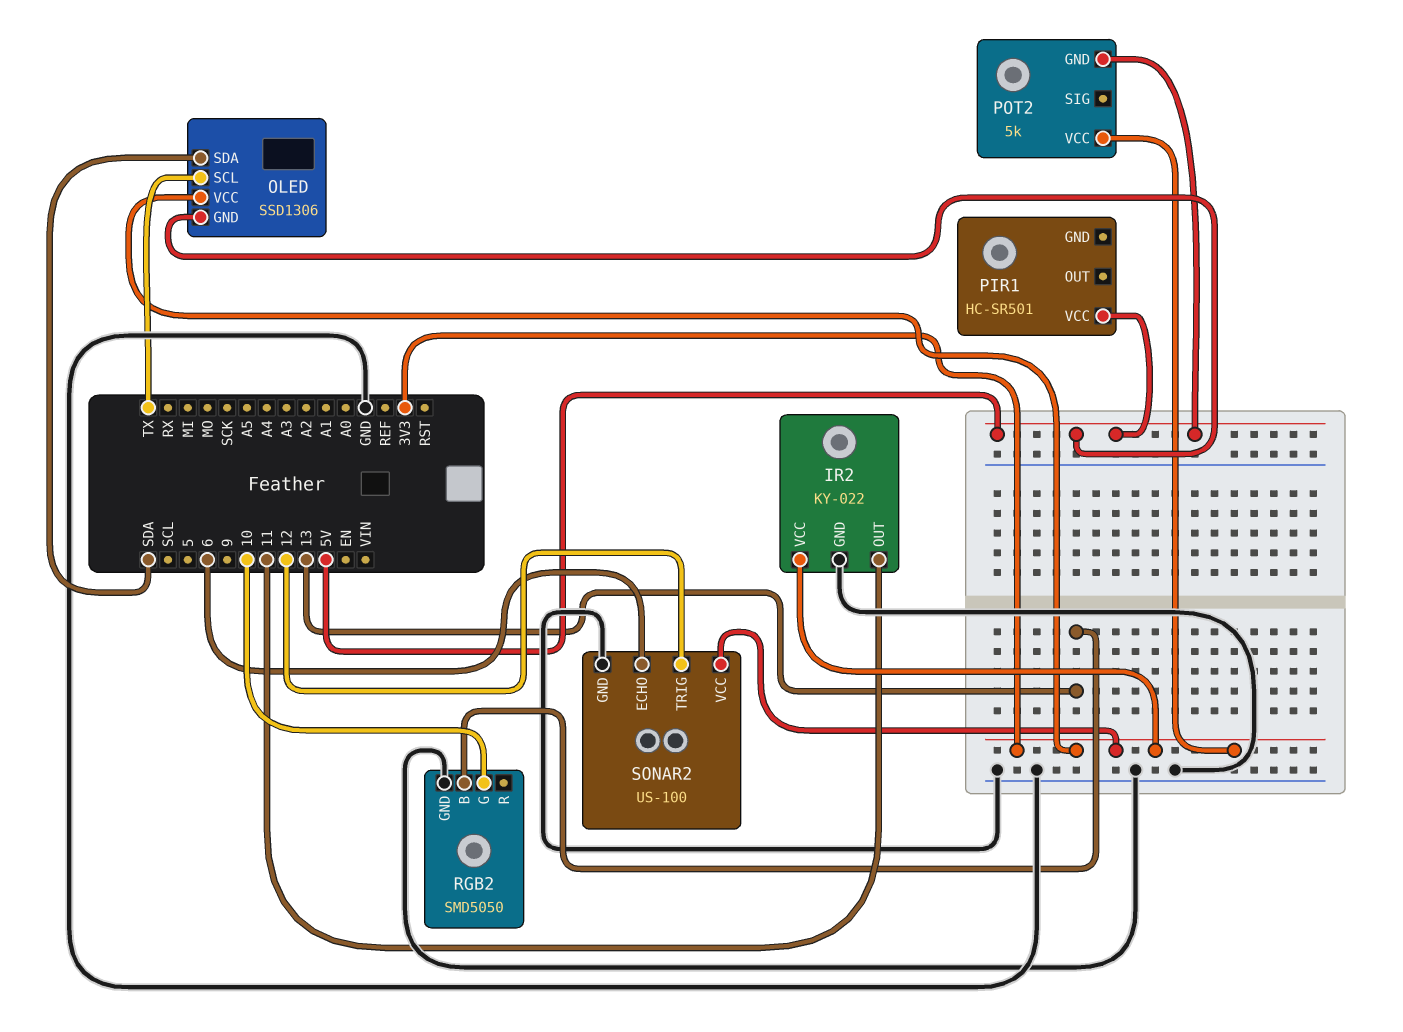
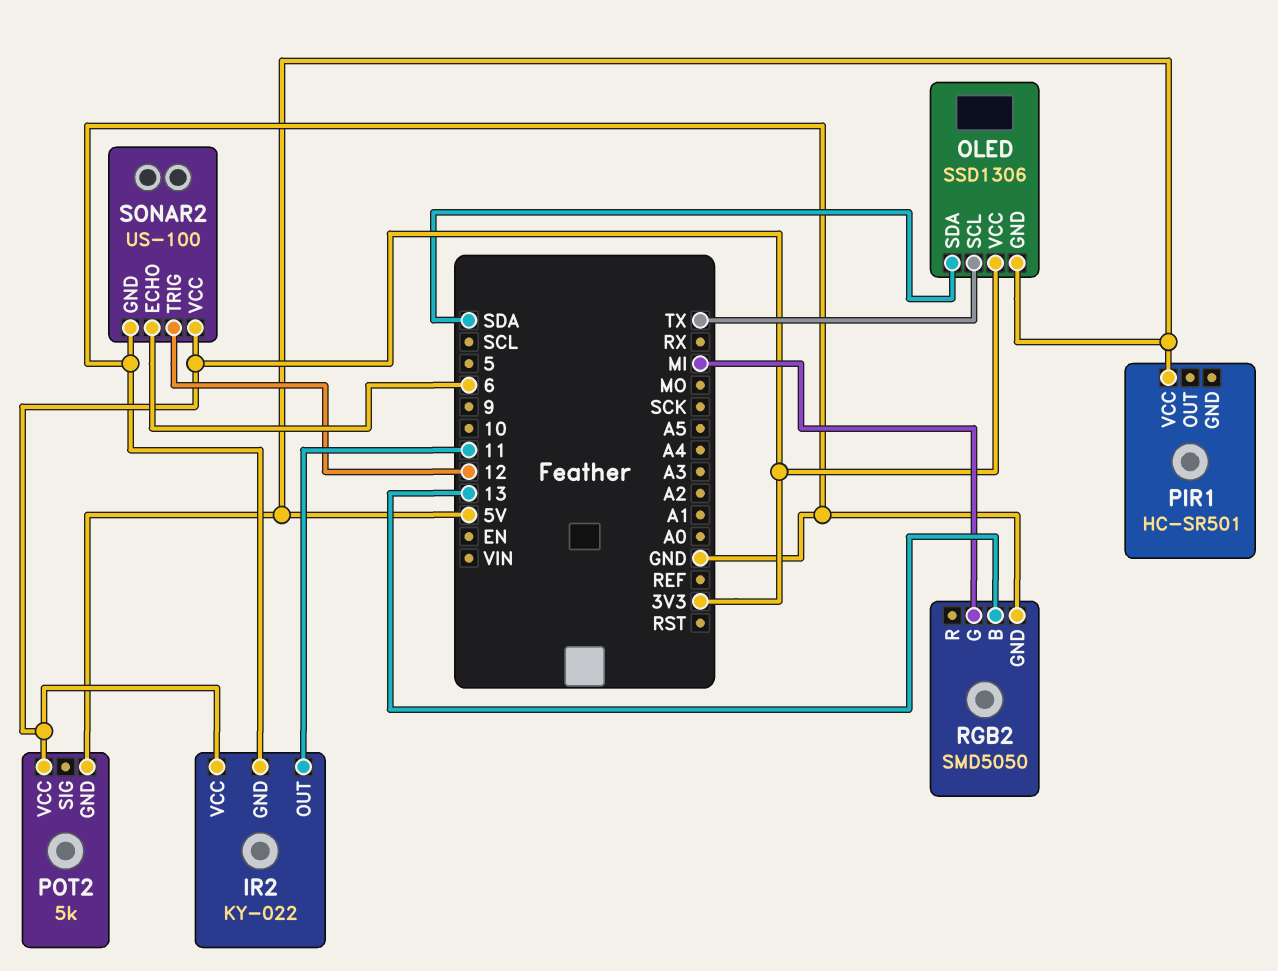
RGB2 pin G: 10 -> MI

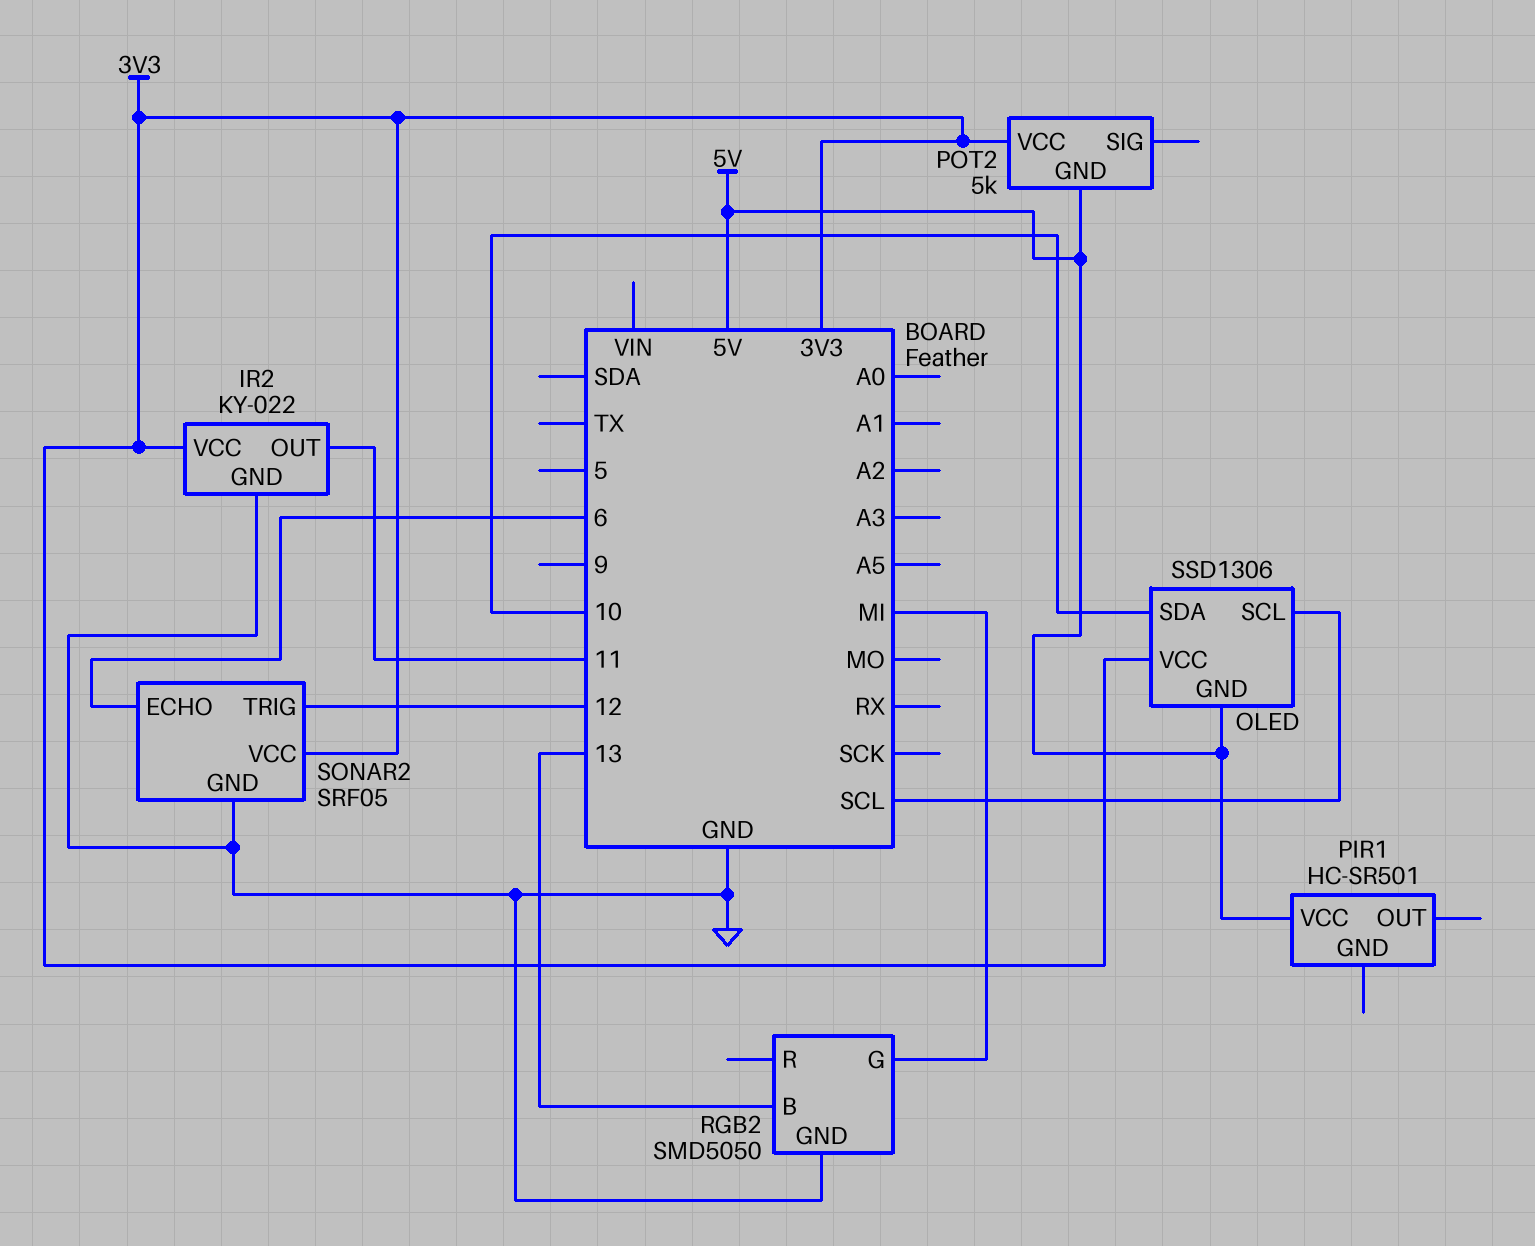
OLED pin SCL: TX -> SCL
OLED pin SDA: SDA -> 10
SONAR2: US-100 -> SRF05

